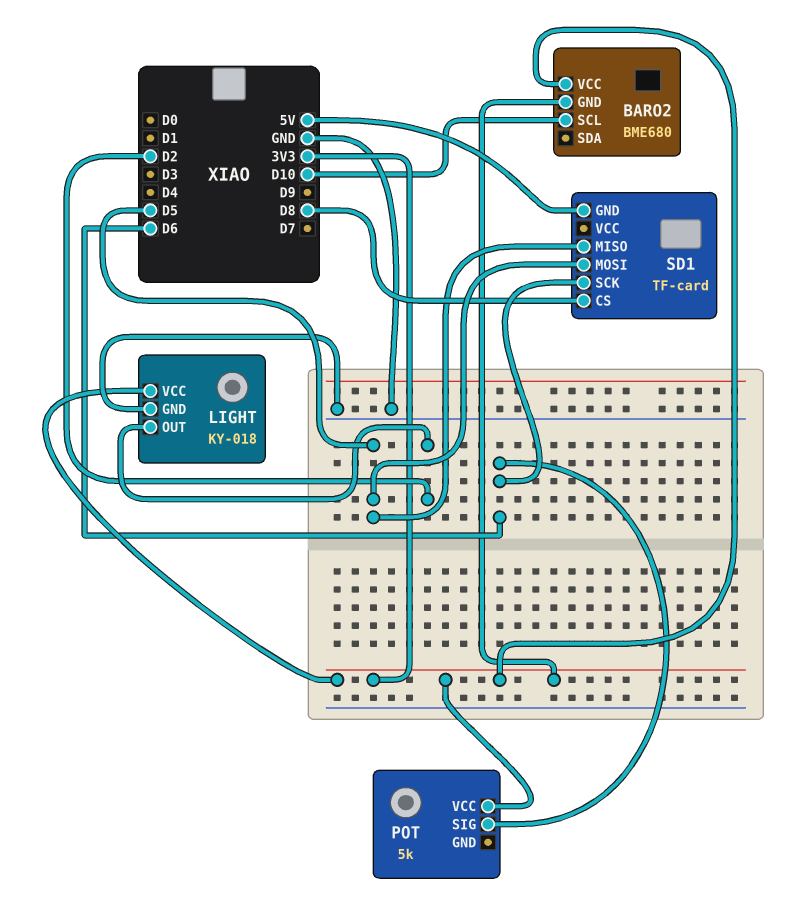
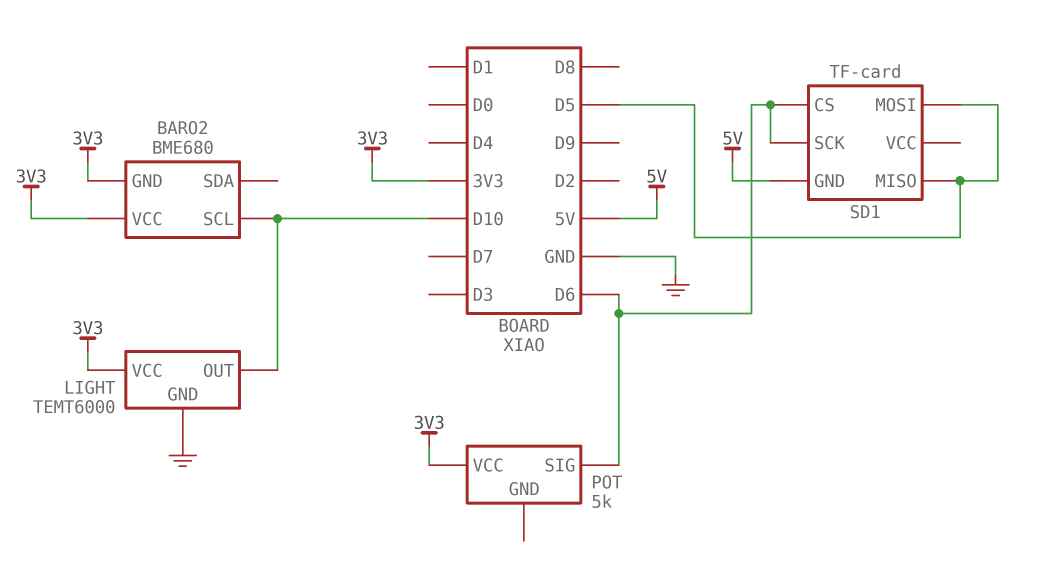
LIGHT: KY-018 -> TEMT6000
LIGHT pin OUT: D2 -> D10
SD1 pin CS: D8 -> D6

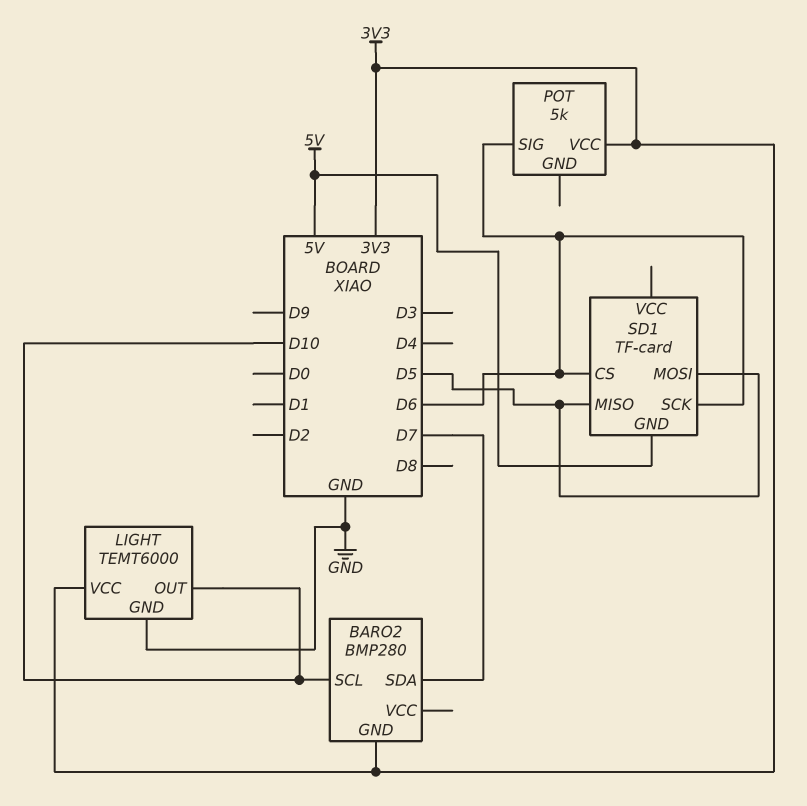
BARO2: BME680 -> BMP280
BARO2 pin SDA: none -> D7
BARO2 pin VCC: 3V3 -> none

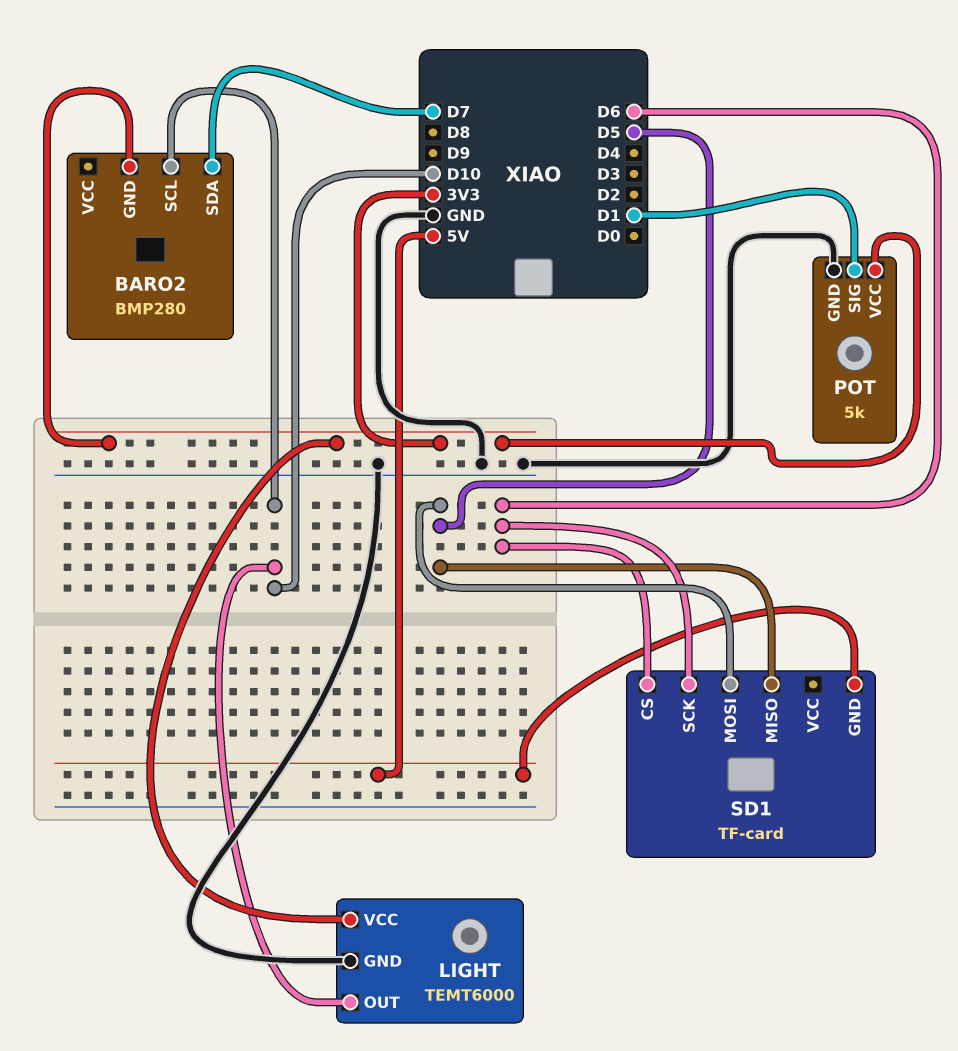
POT pin GND: none -> GND
POT pin SIG: D6 -> D1

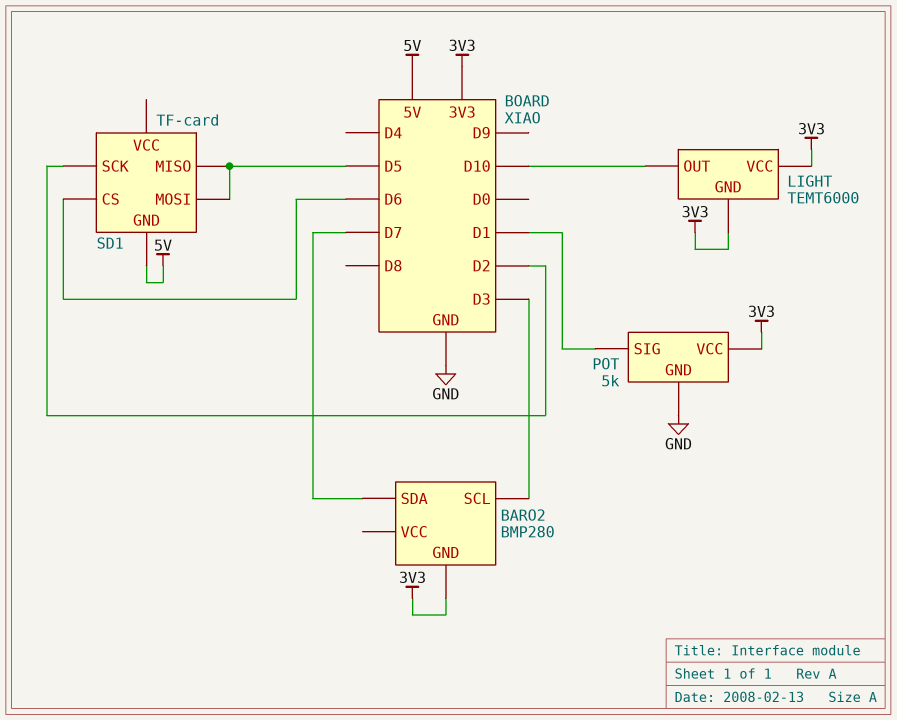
BARO2 pin SCL: D10 -> D3
LIGHT pin GND: GND -> 3V3
SD1 pin SCK: D6 -> D2

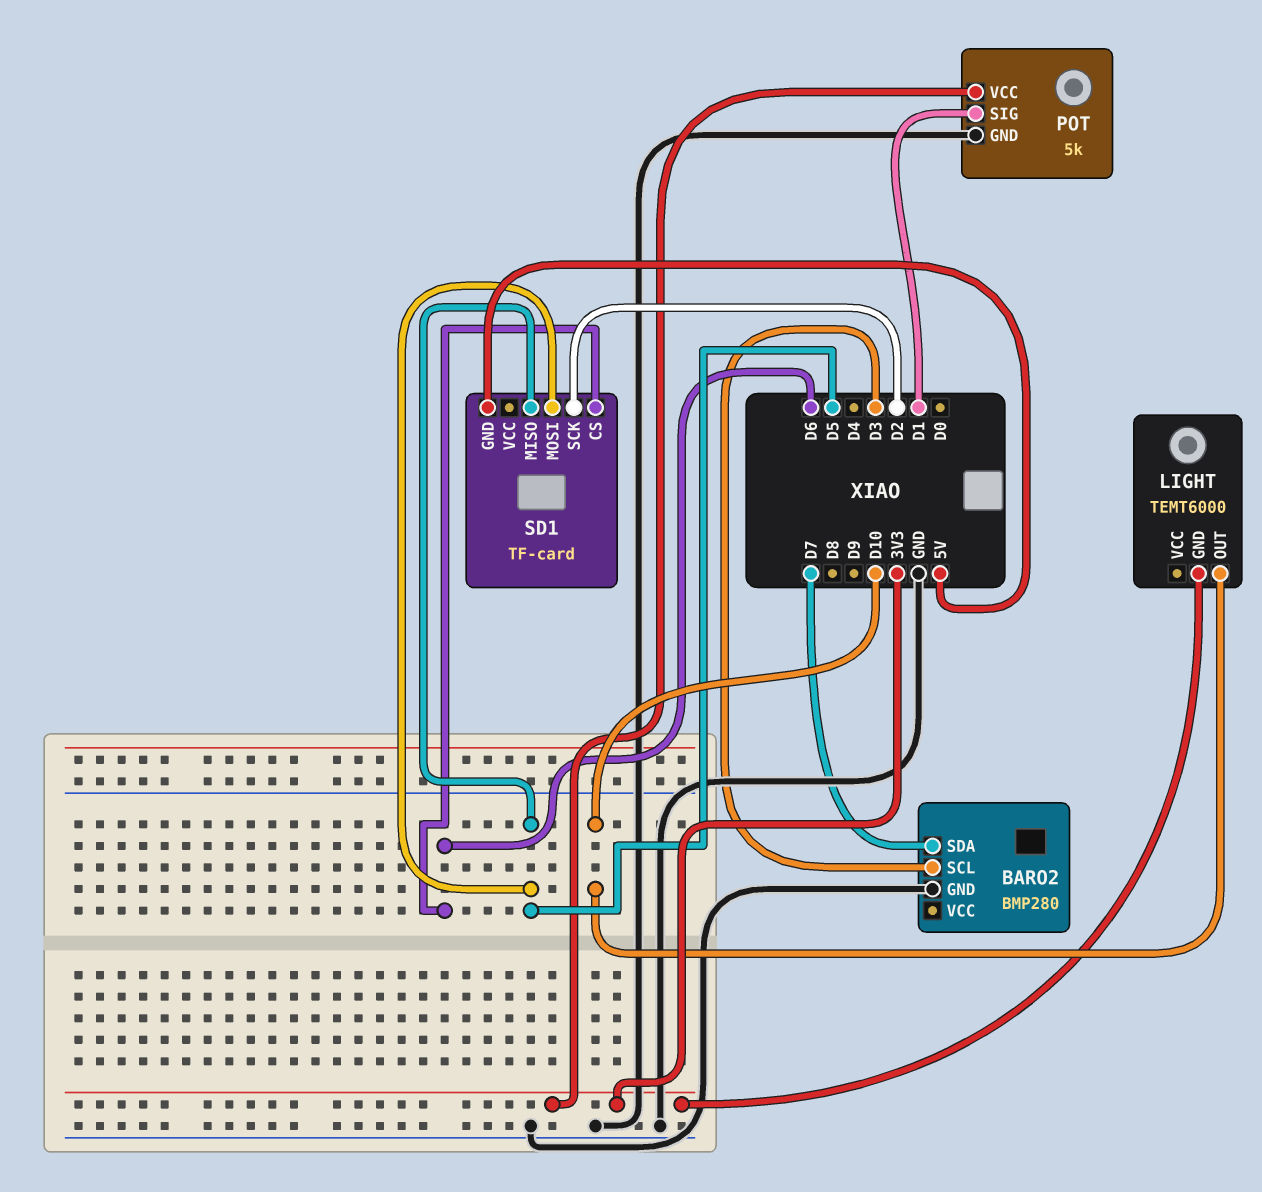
BARO2 pin GND: 3V3 -> GND
LIGHT pin VCC: 3V3 -> none

